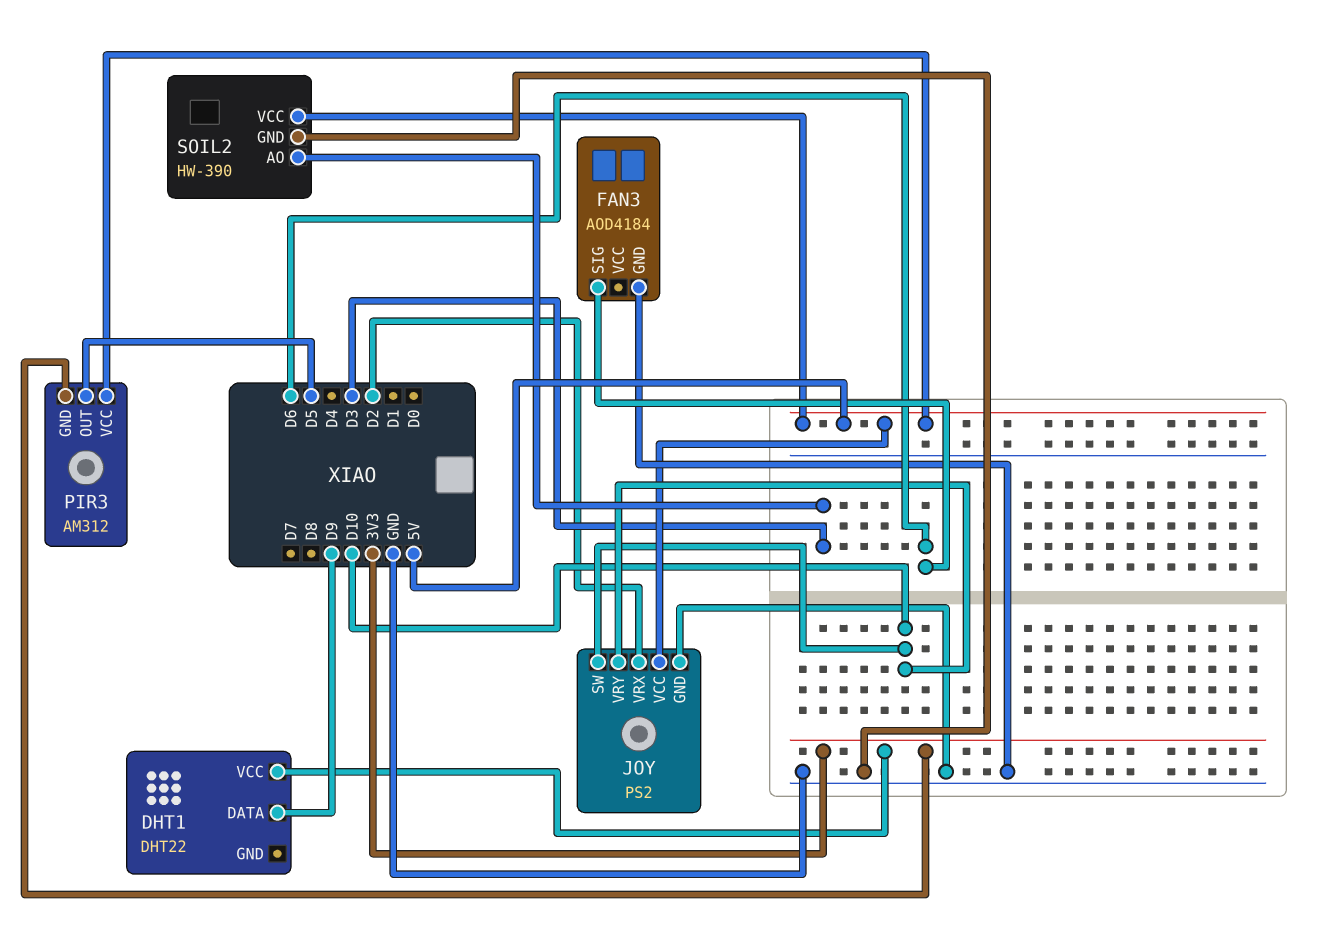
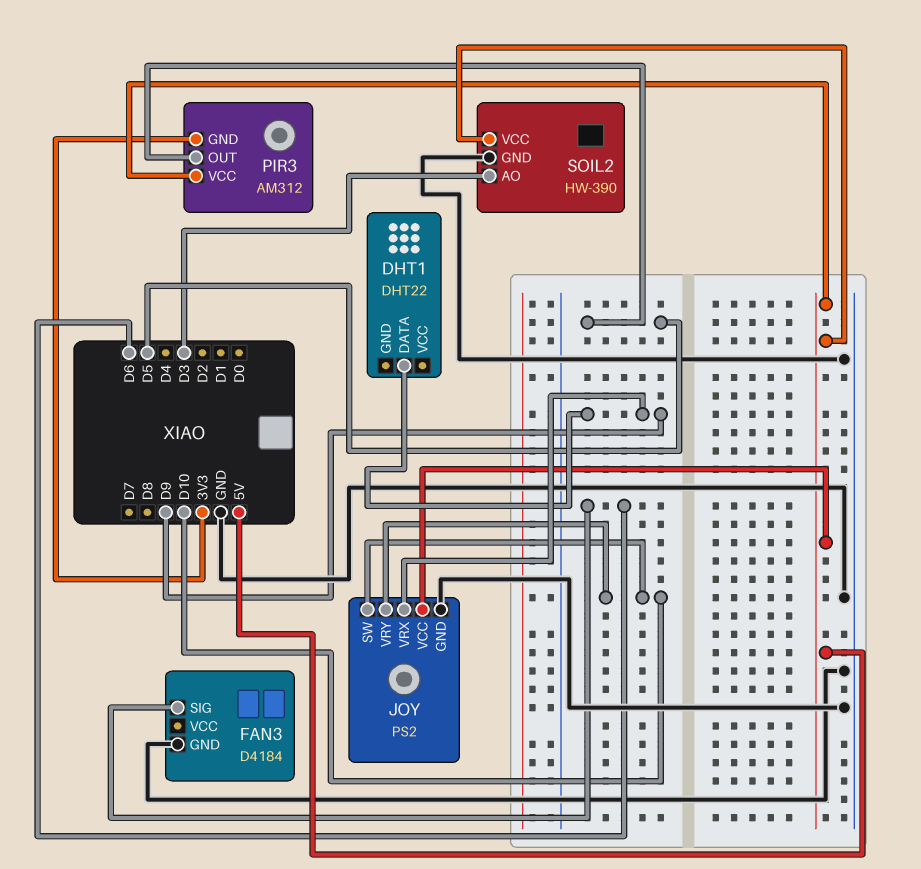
DHT1 pin VCC: 3V3 -> none
FAN3: AOD4184 -> D4184
JOY pin VRX: D2 -> D9

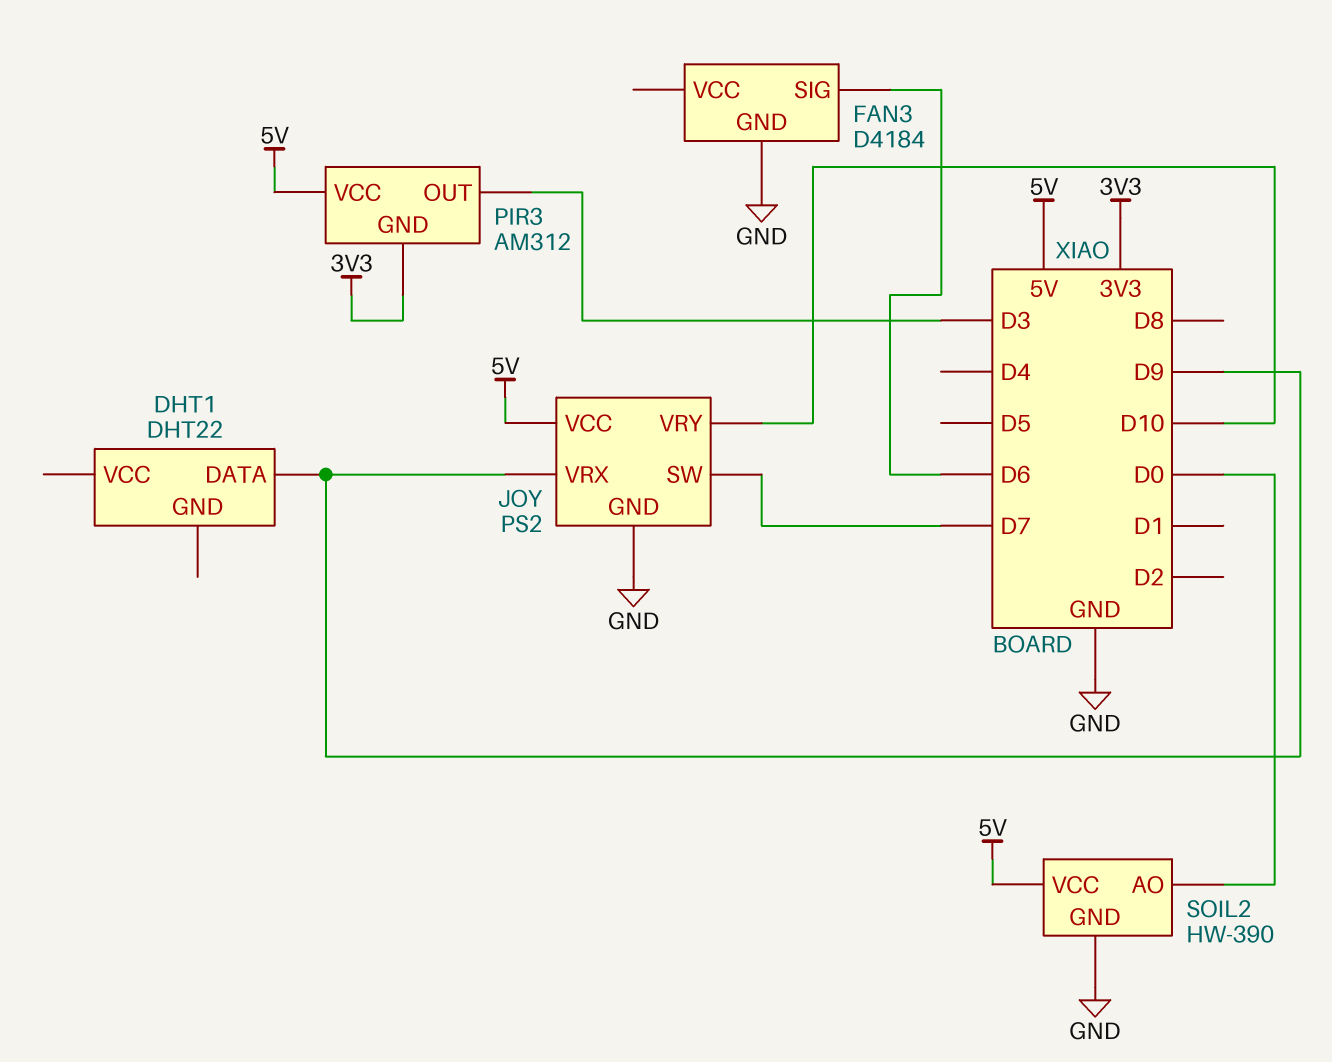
JOY pin SW: D10 -> D7
PIR3 pin OUT: D5 -> D3
SOIL2 pin AO: D3 -> D0

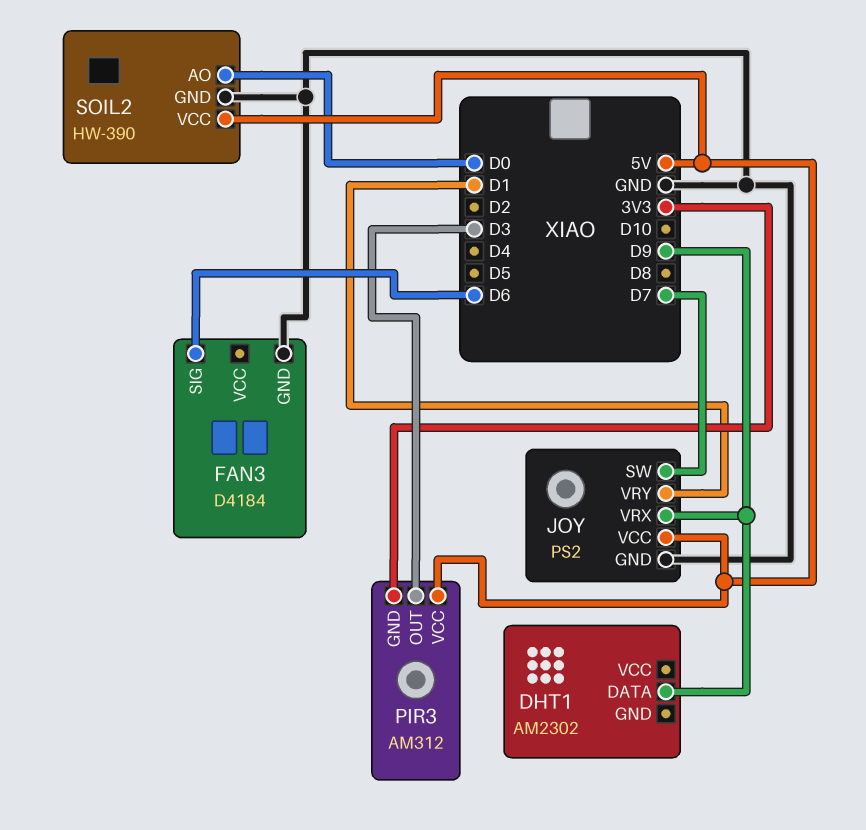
DHT1: DHT22 -> AM2302
JOY pin VRY: D10 -> D1

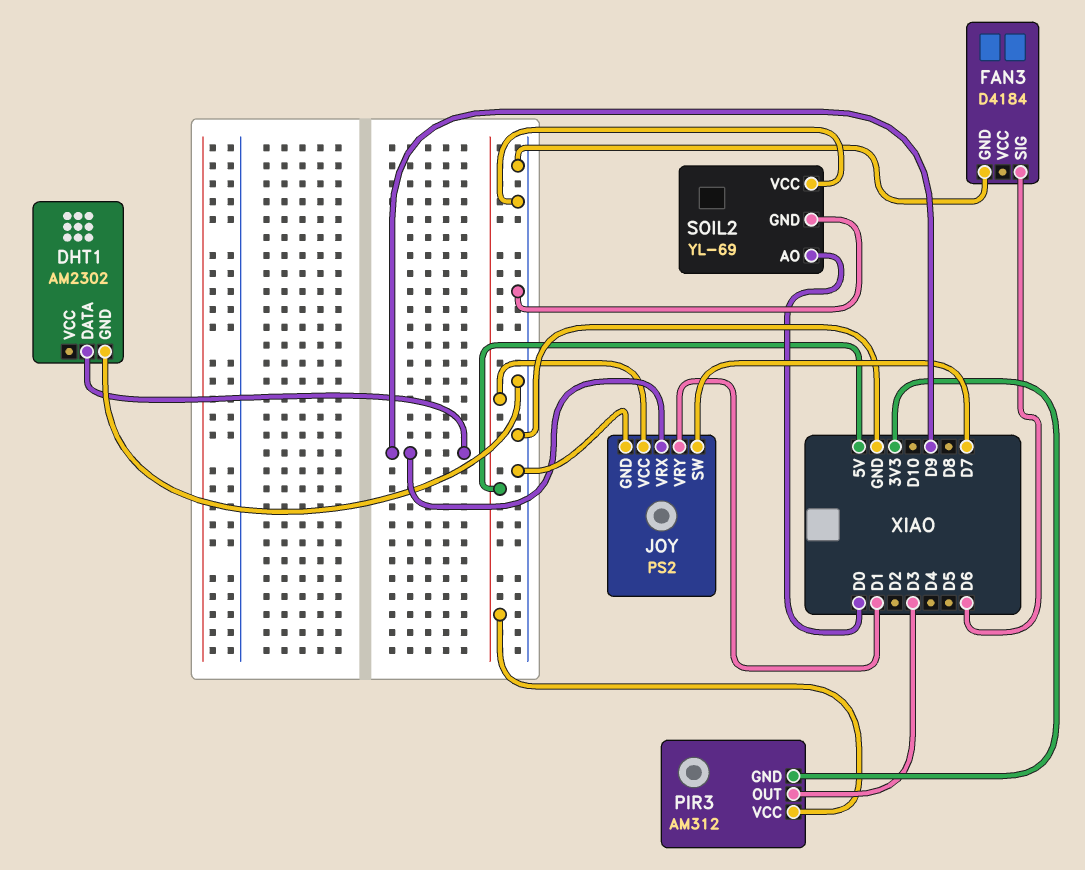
DHT1 pin GND: none -> GND
SOIL2: HW-390 -> YL-69
SOIL2 pin VCC: 5V -> GND

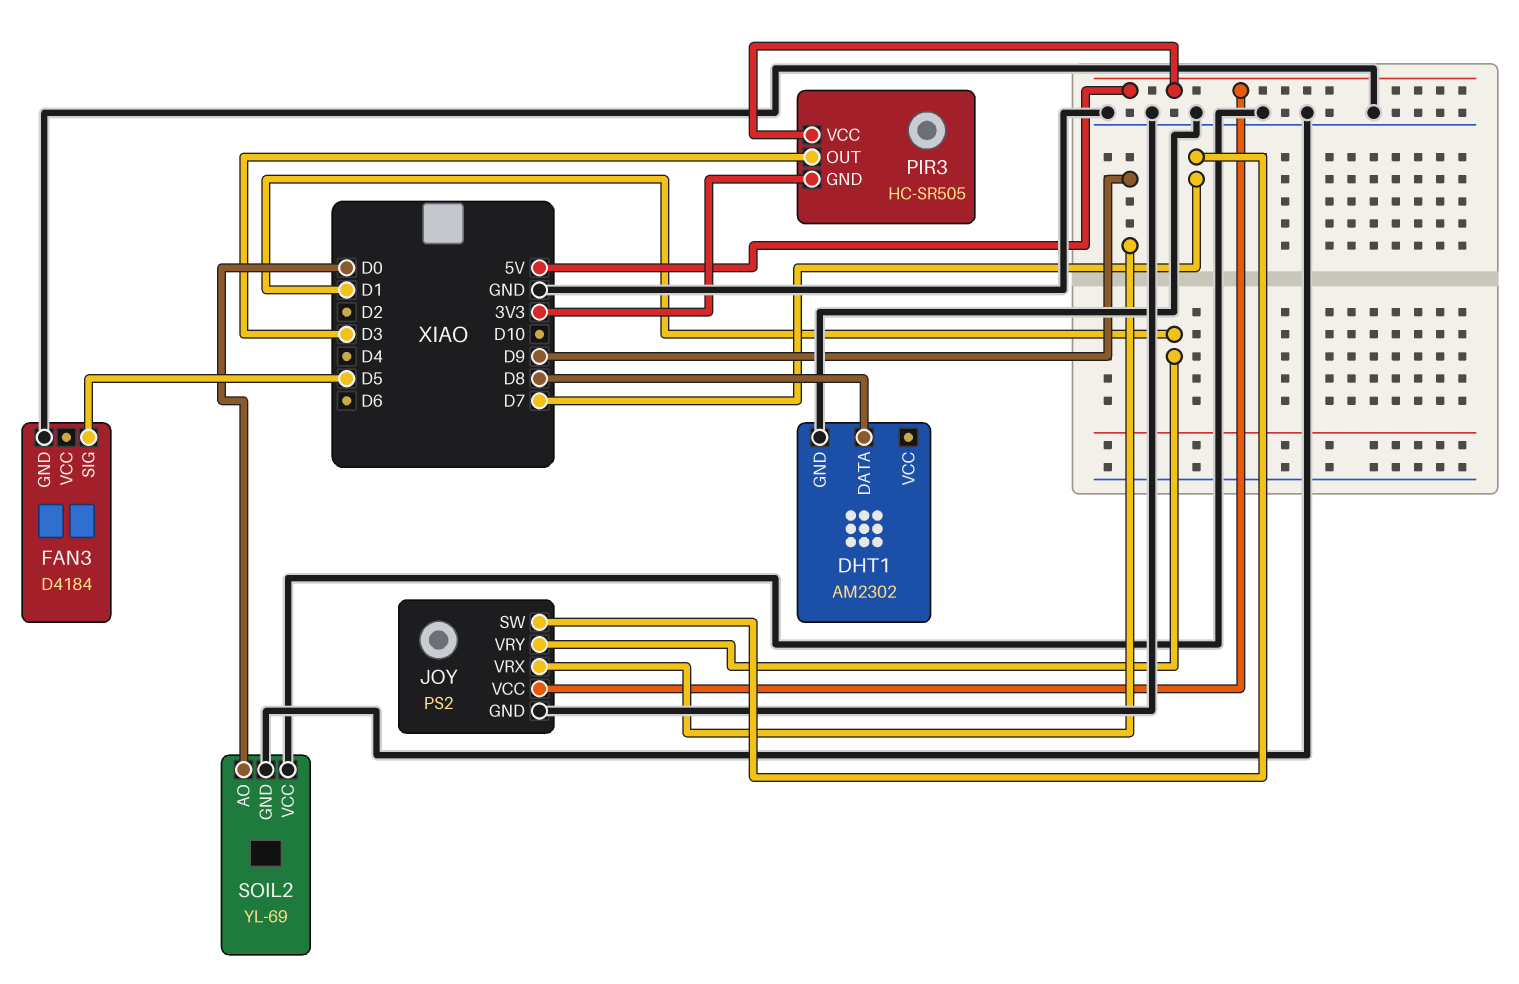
DHT1 pin DATA: D9 -> D8
FAN3 pin SIG: D6 -> D5
PIR3: AM312 -> HC-SR505

